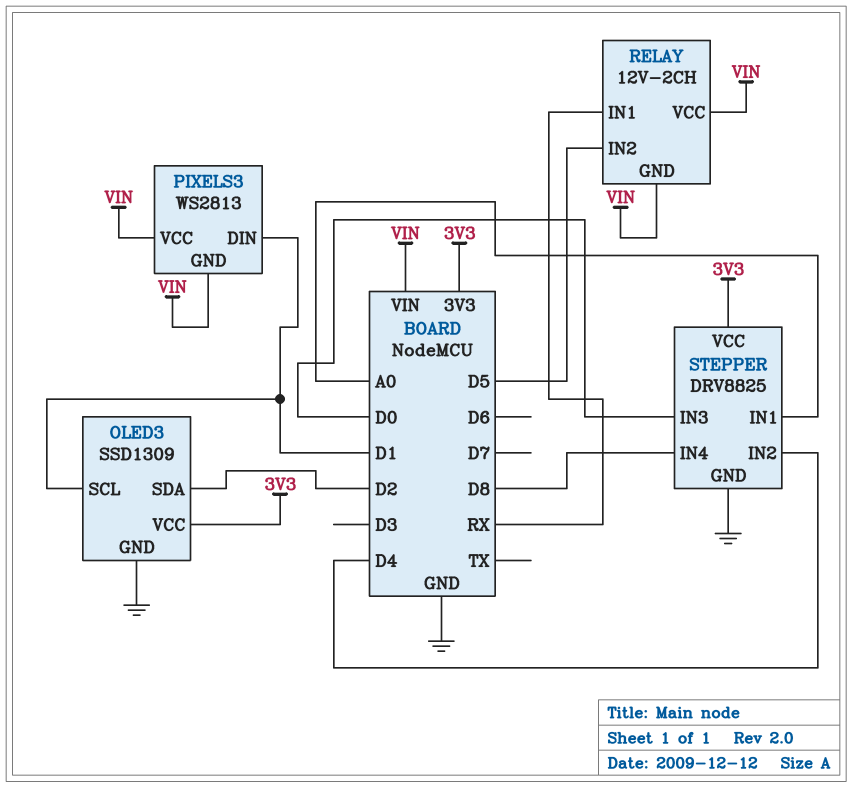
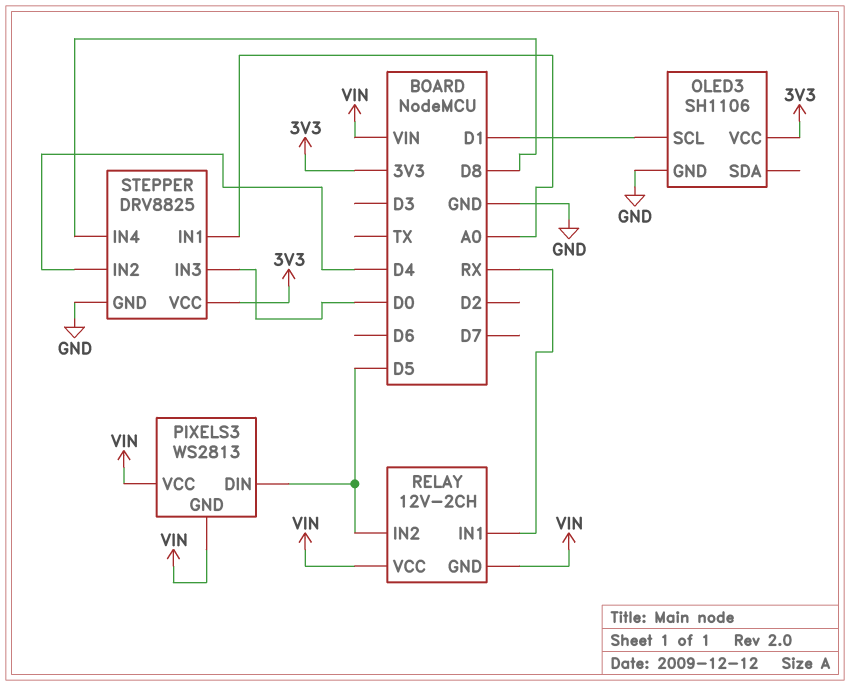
OLED3: SSD1309 -> SH1106
OLED3 pin SDA: D2 -> none
PIXELS3 pin DIN: D1 -> D5

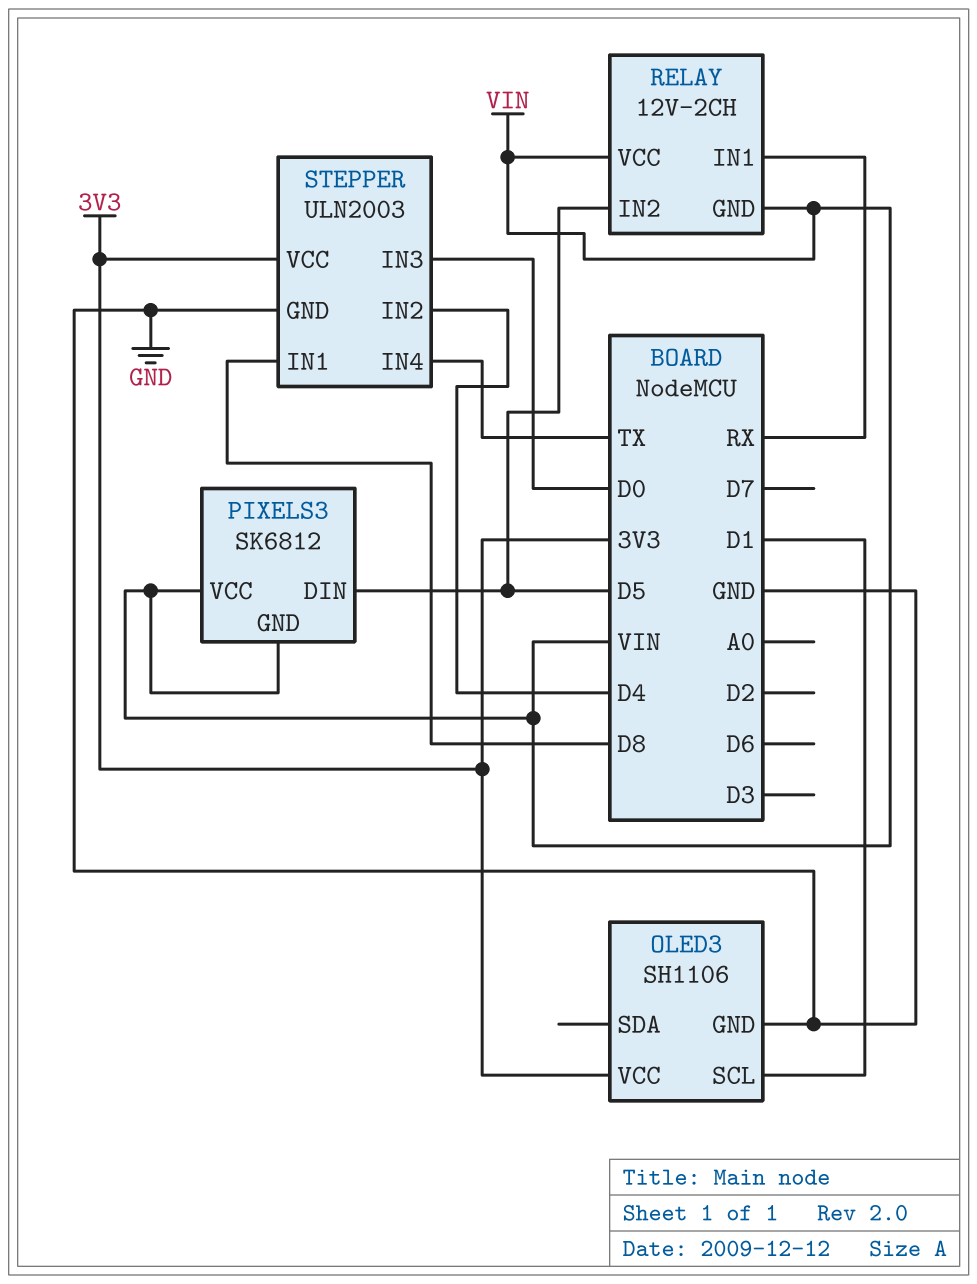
PIXELS3: WS2813 -> SK6812
STEPPER: DRV8825 -> ULN2003
STEPPER pin IN1: A0 -> D8
STEPPER pin IN4: D8 -> TX

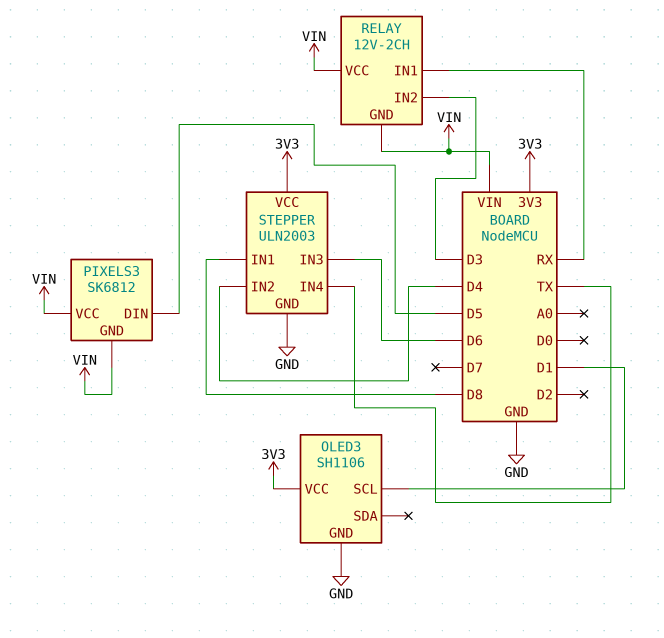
RELAY pin IN2: D5 -> D3
STEPPER pin IN3: D0 -> D6

